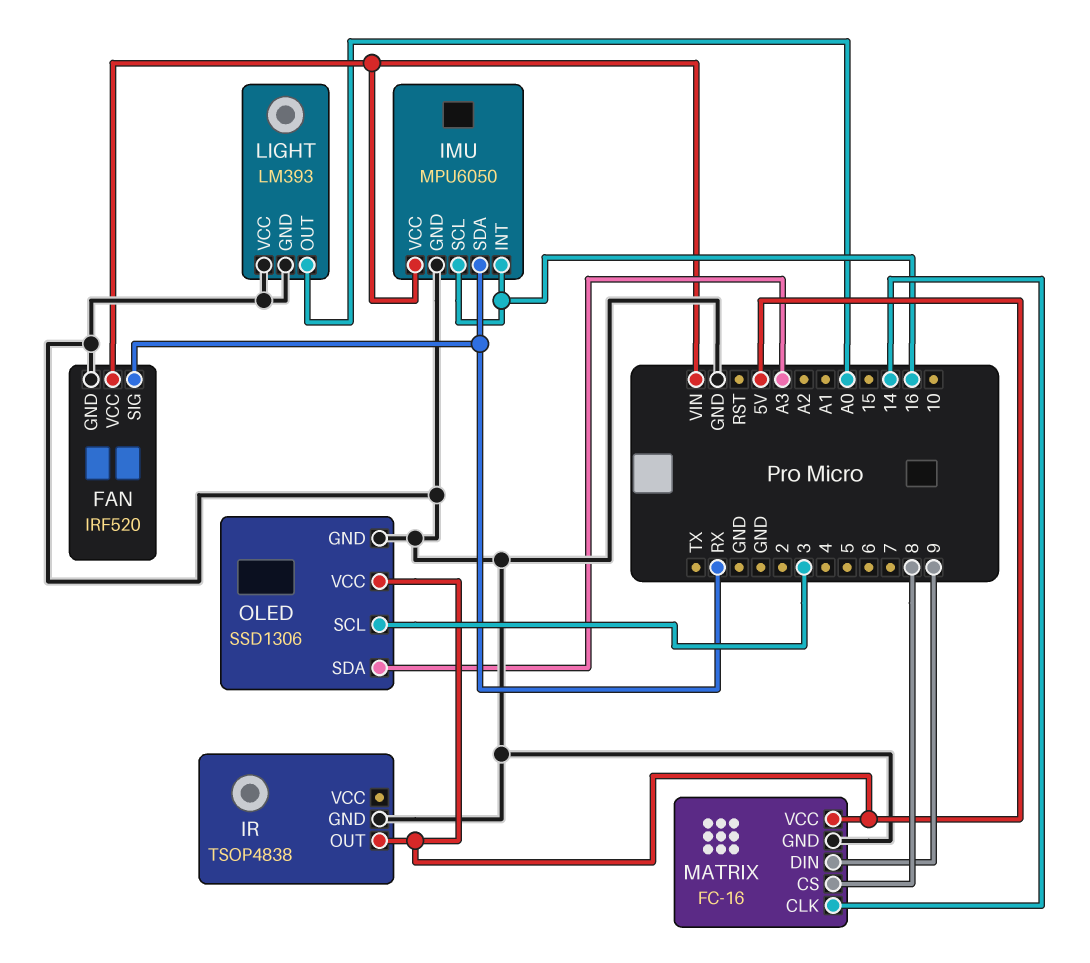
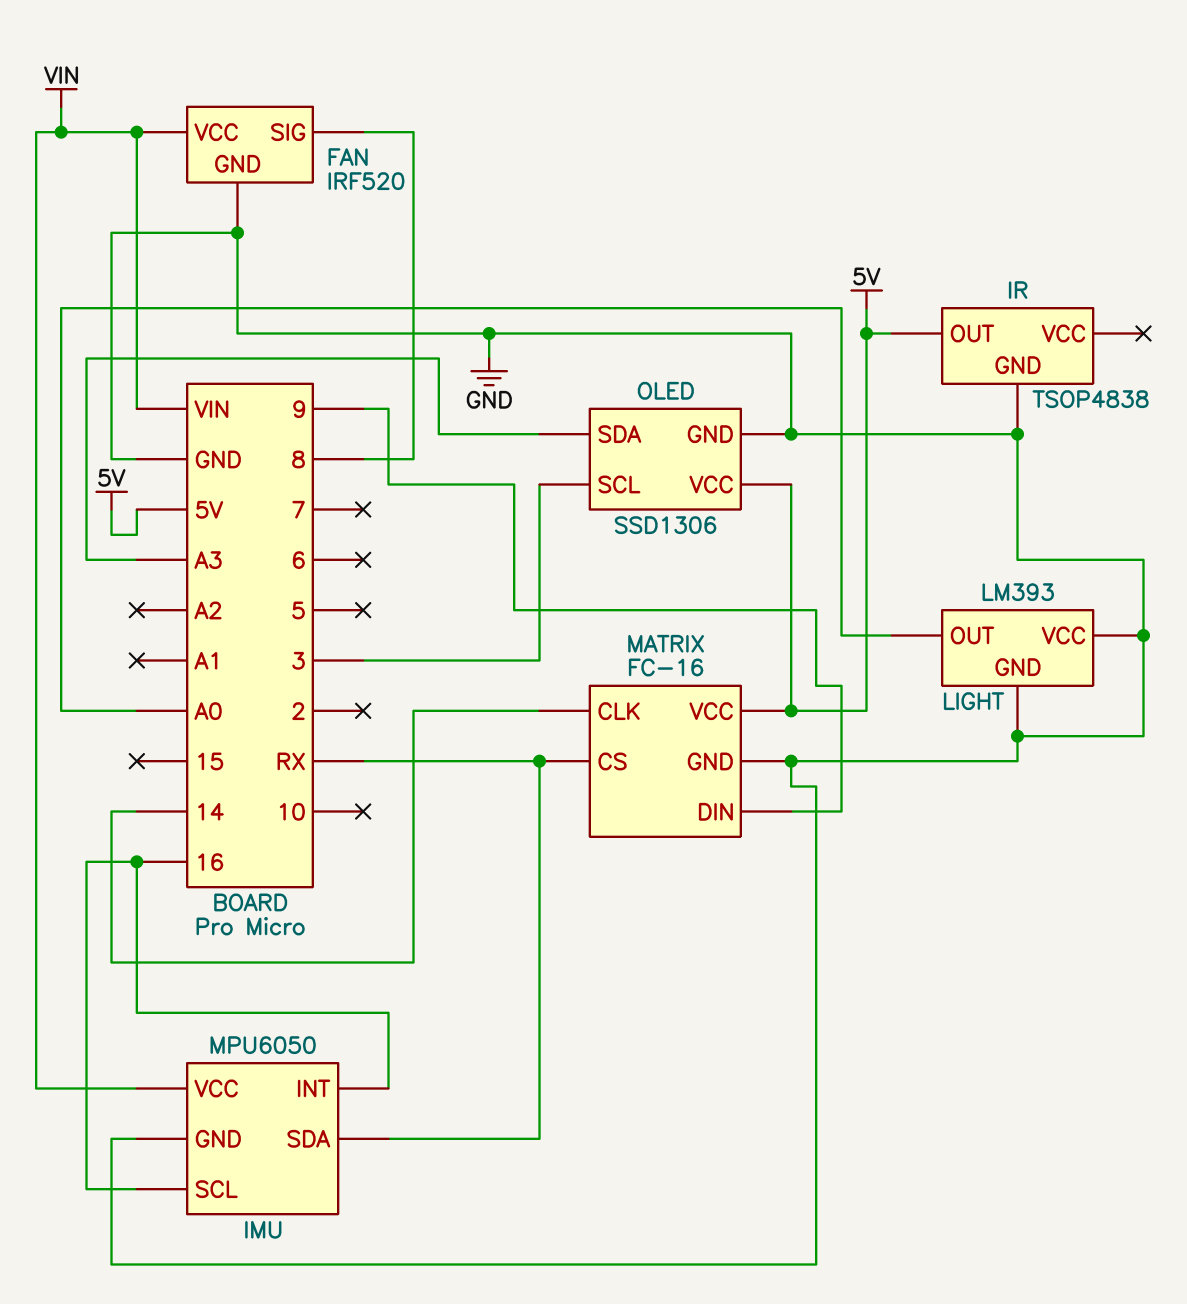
FAN pin SIG: RX -> 8
MATRIX pin CS: 8 -> RX

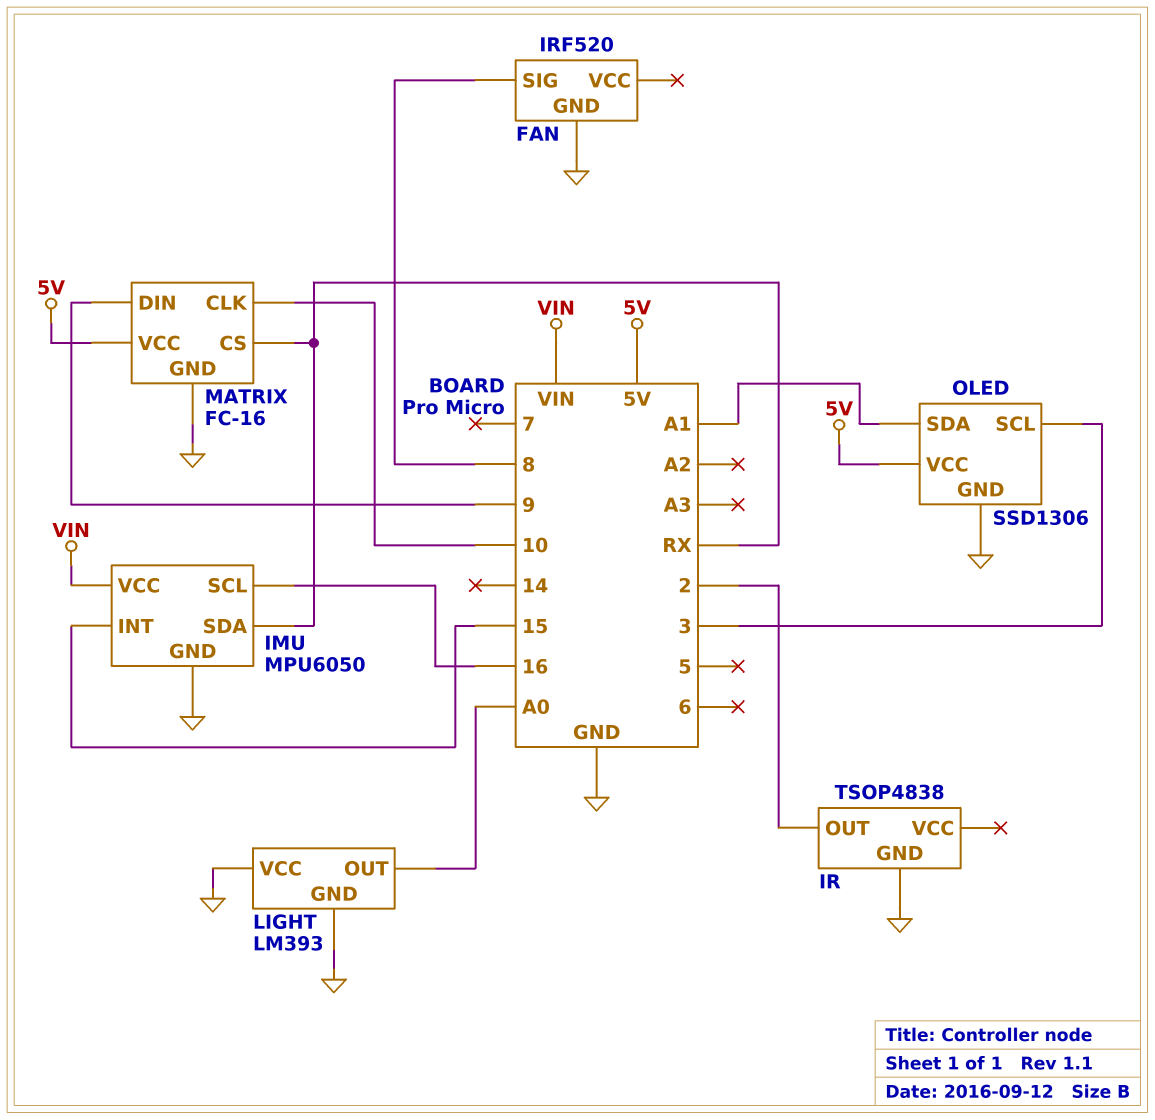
FAN pin VCC: VIN -> none
IMU pin INT: 16 -> 15
IR pin OUT: 5V -> 2
MATRIX pin CLK: 14 -> 10
OLED pin SDA: A3 -> A1

